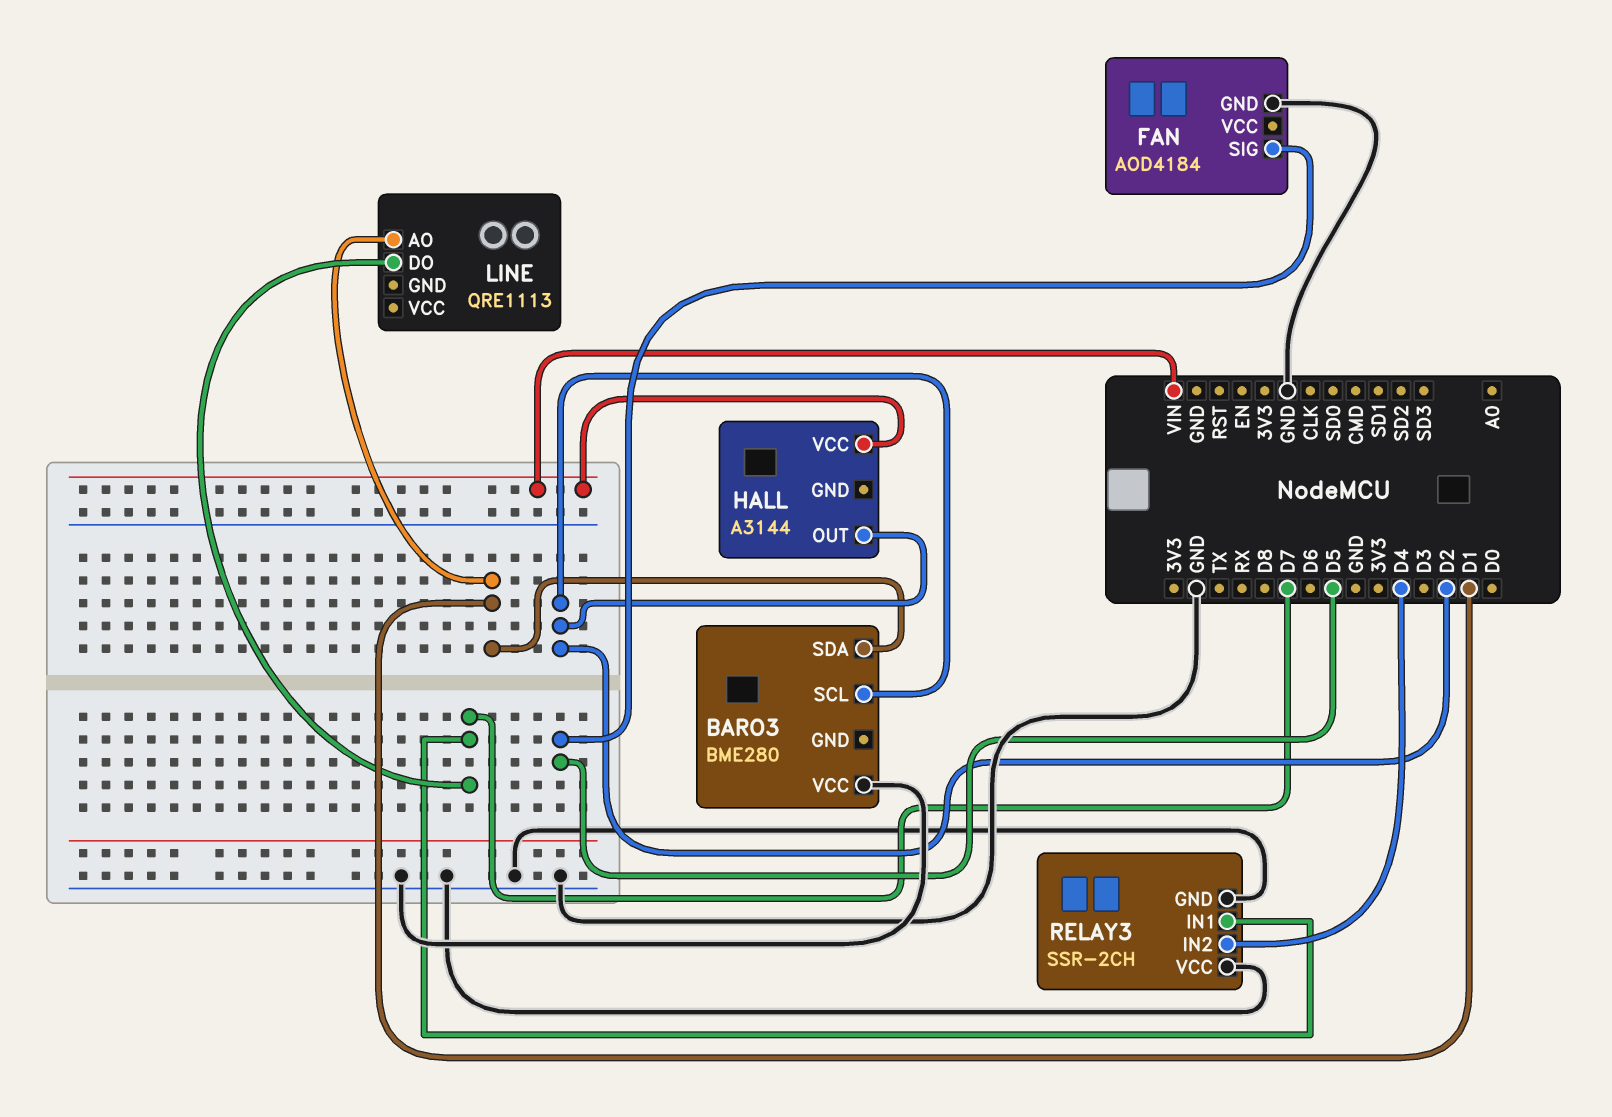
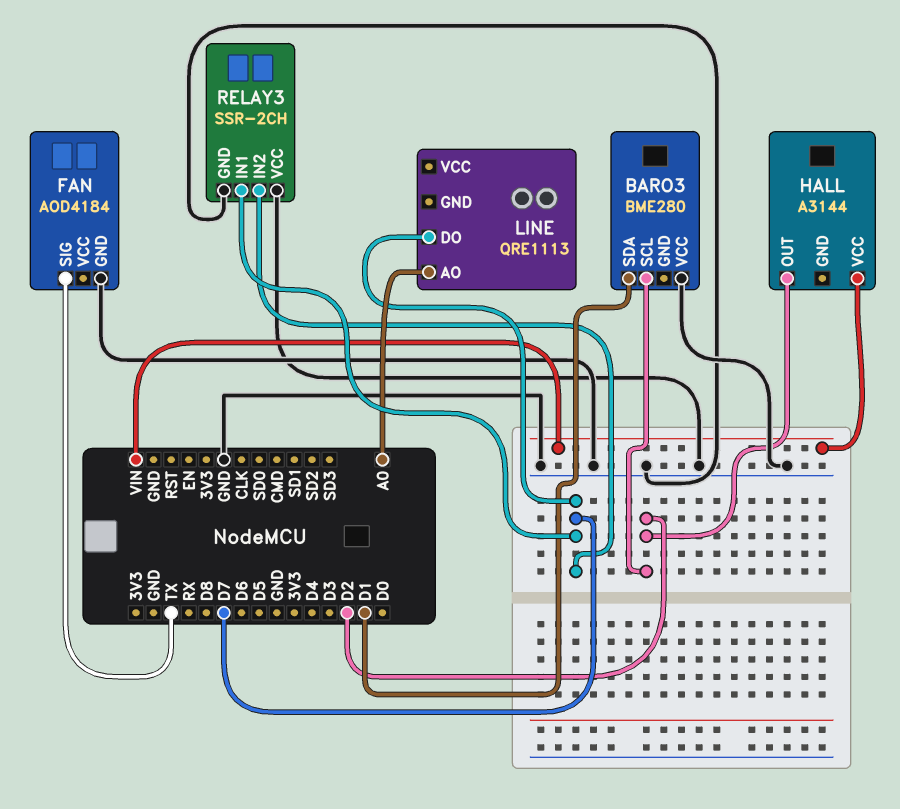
FAN pin SIG: D5 -> TX
LINE pin AO: D1 -> A0
RELAY3 pin IN2: D4 -> D7

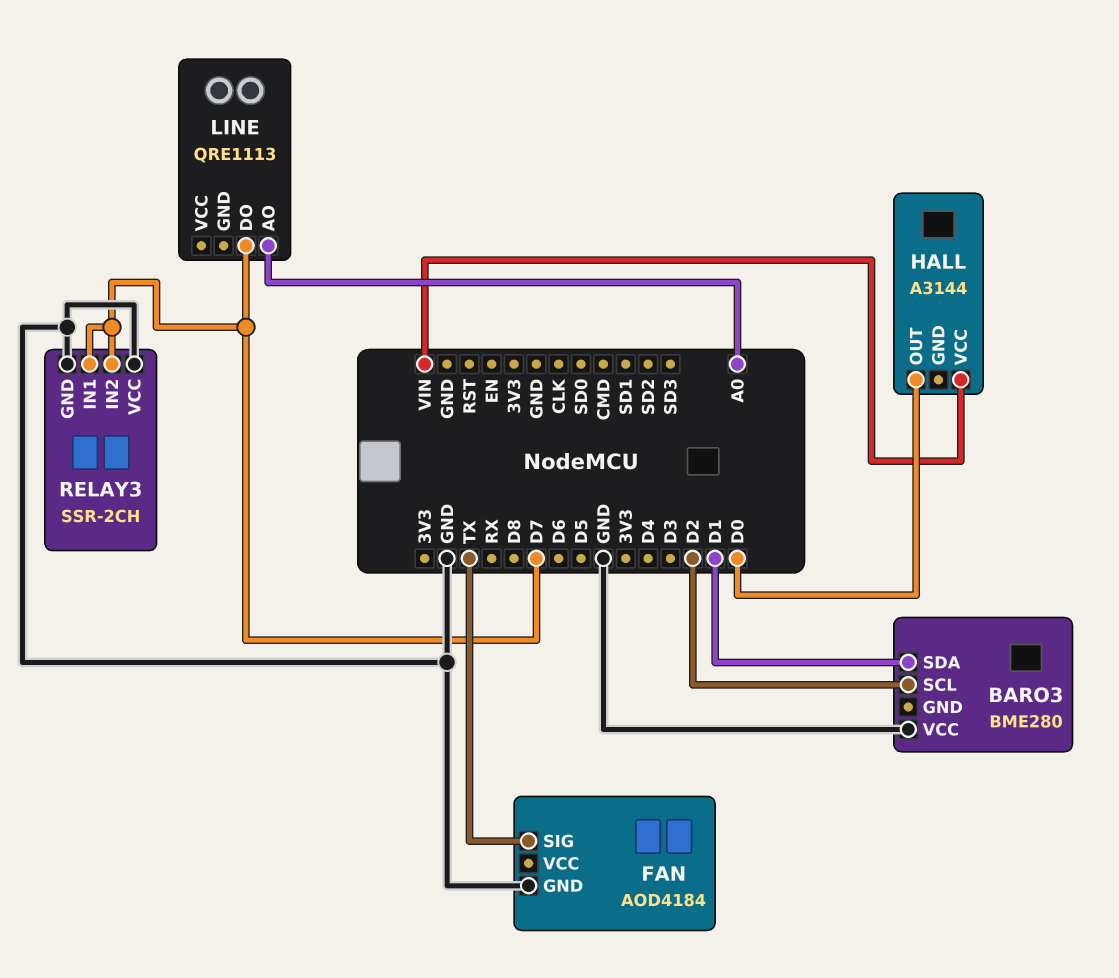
HALL pin OUT: D2 -> D0

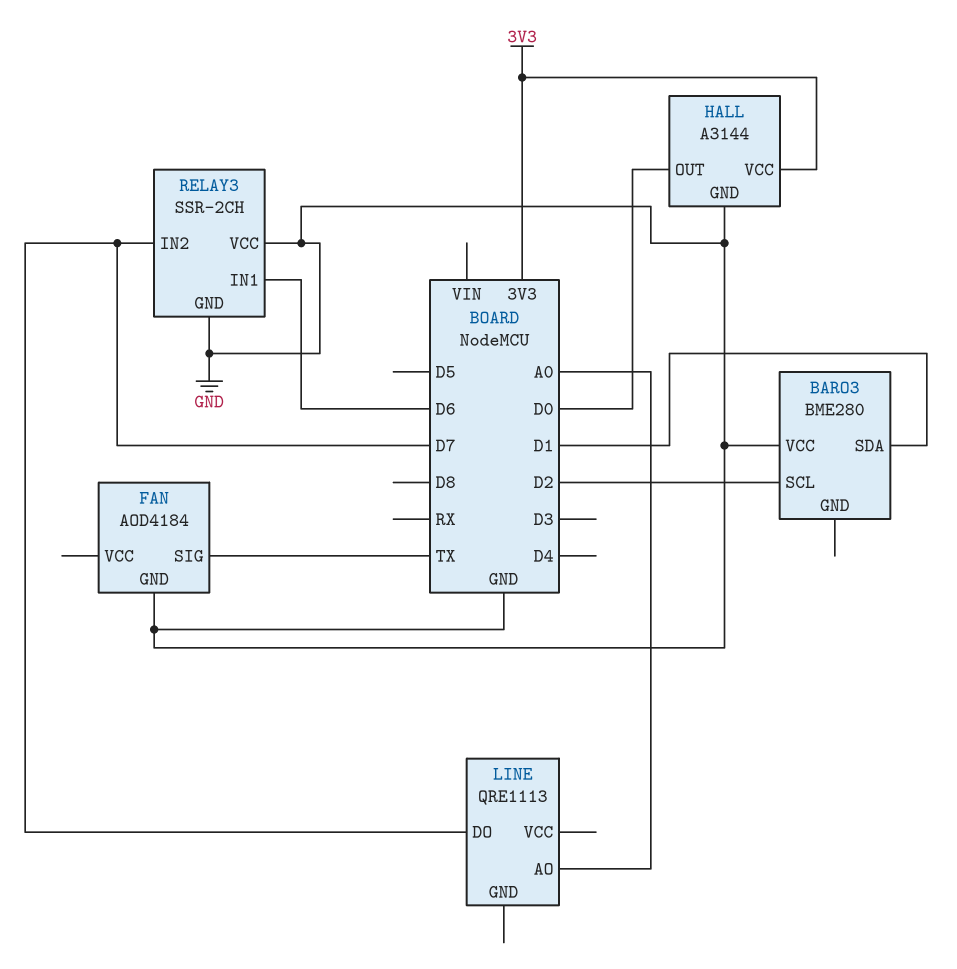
HALL pin GND: none -> GND
HALL pin VCC: VIN -> 3V3
RELAY3 pin IN1: D7 -> D6

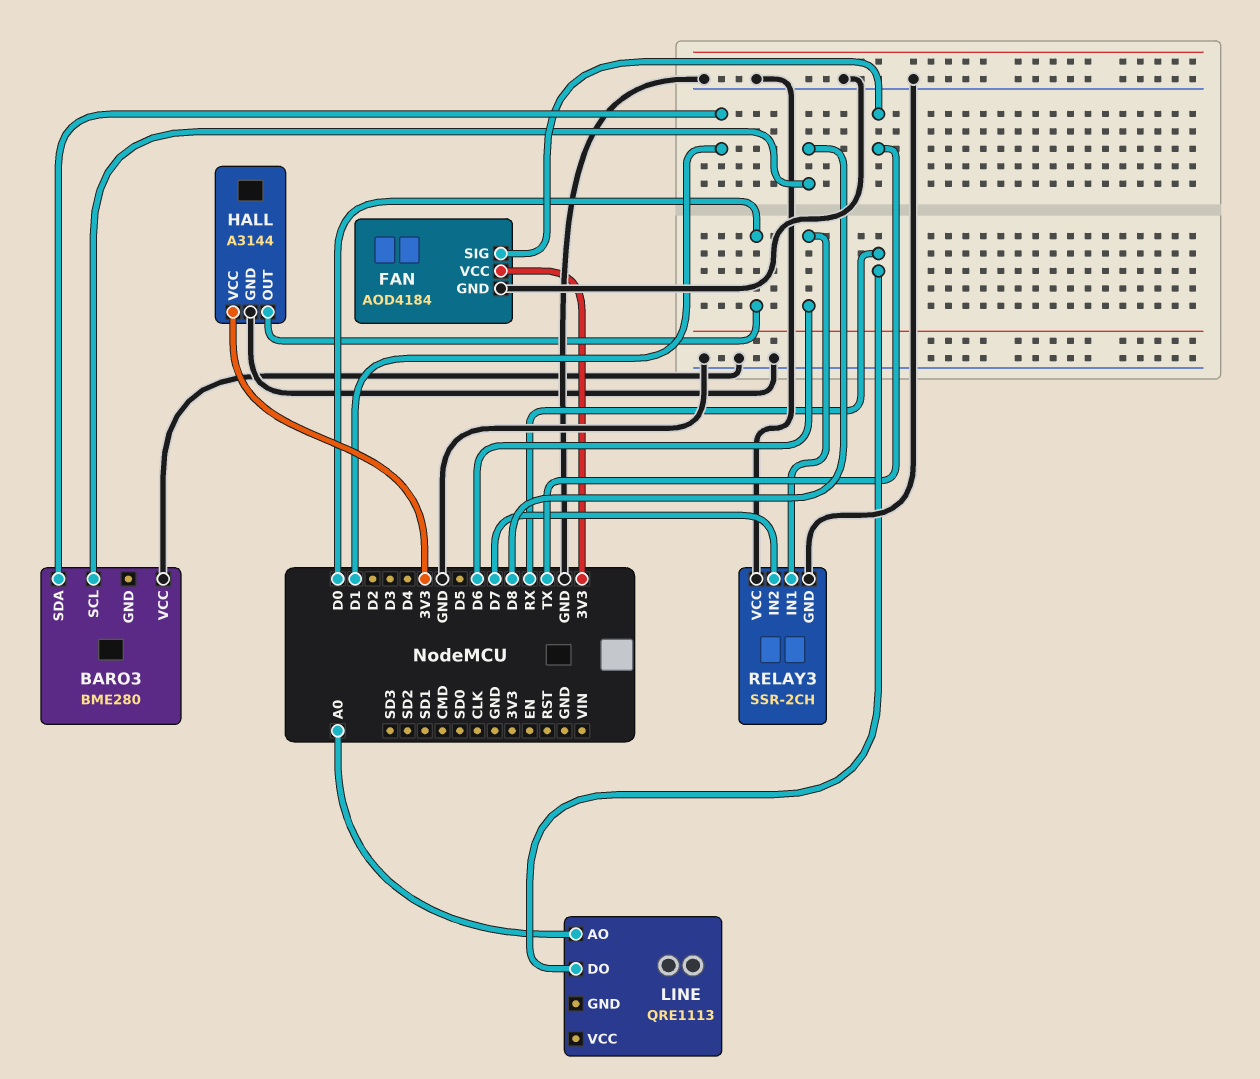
BARO3 pin SCL: D2 -> D8
FAN pin VCC: none -> 3V3
LINE pin DO: D7 -> RX

